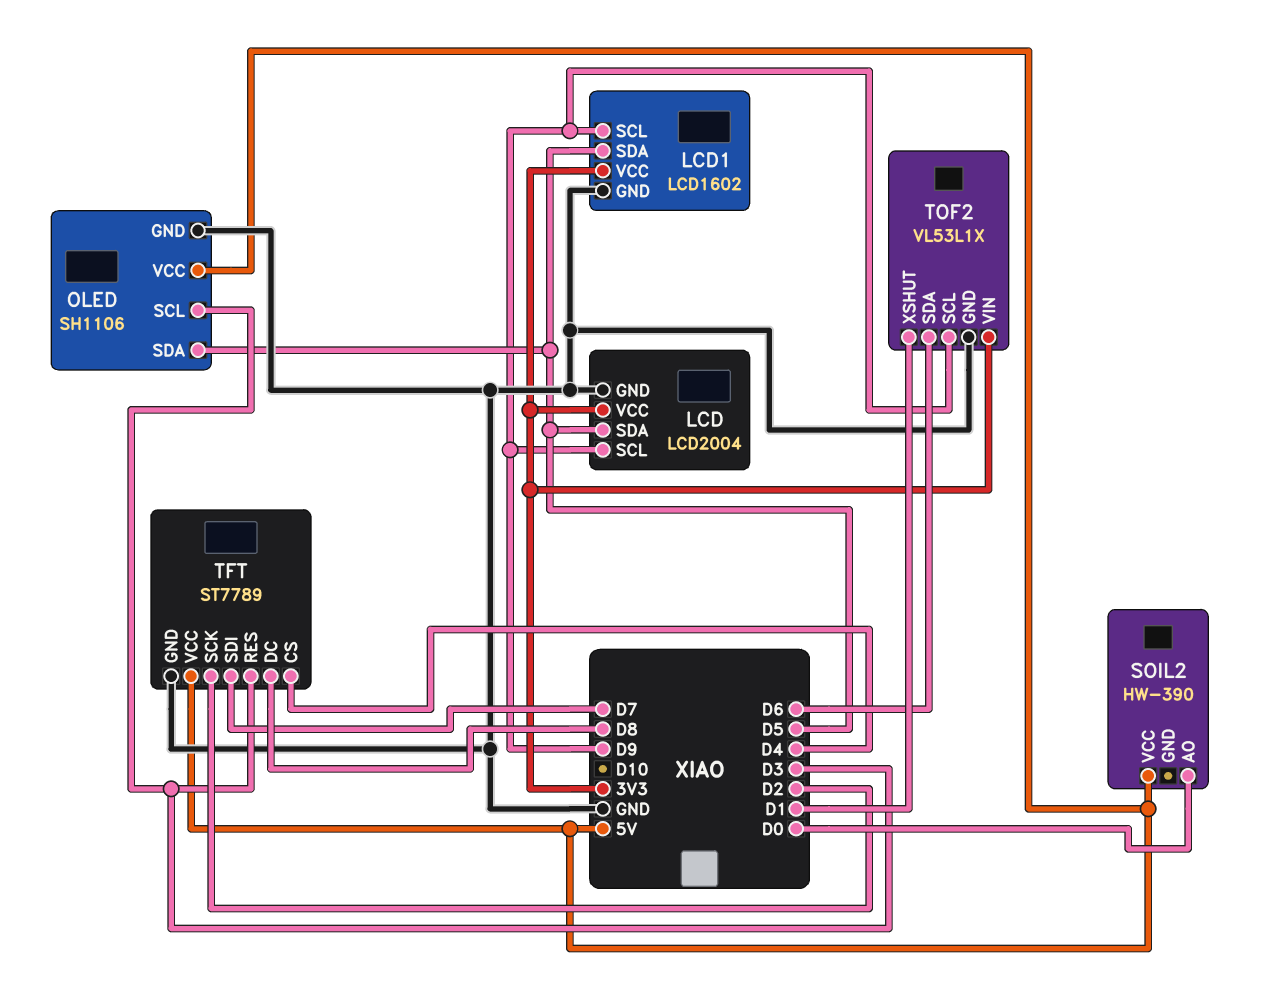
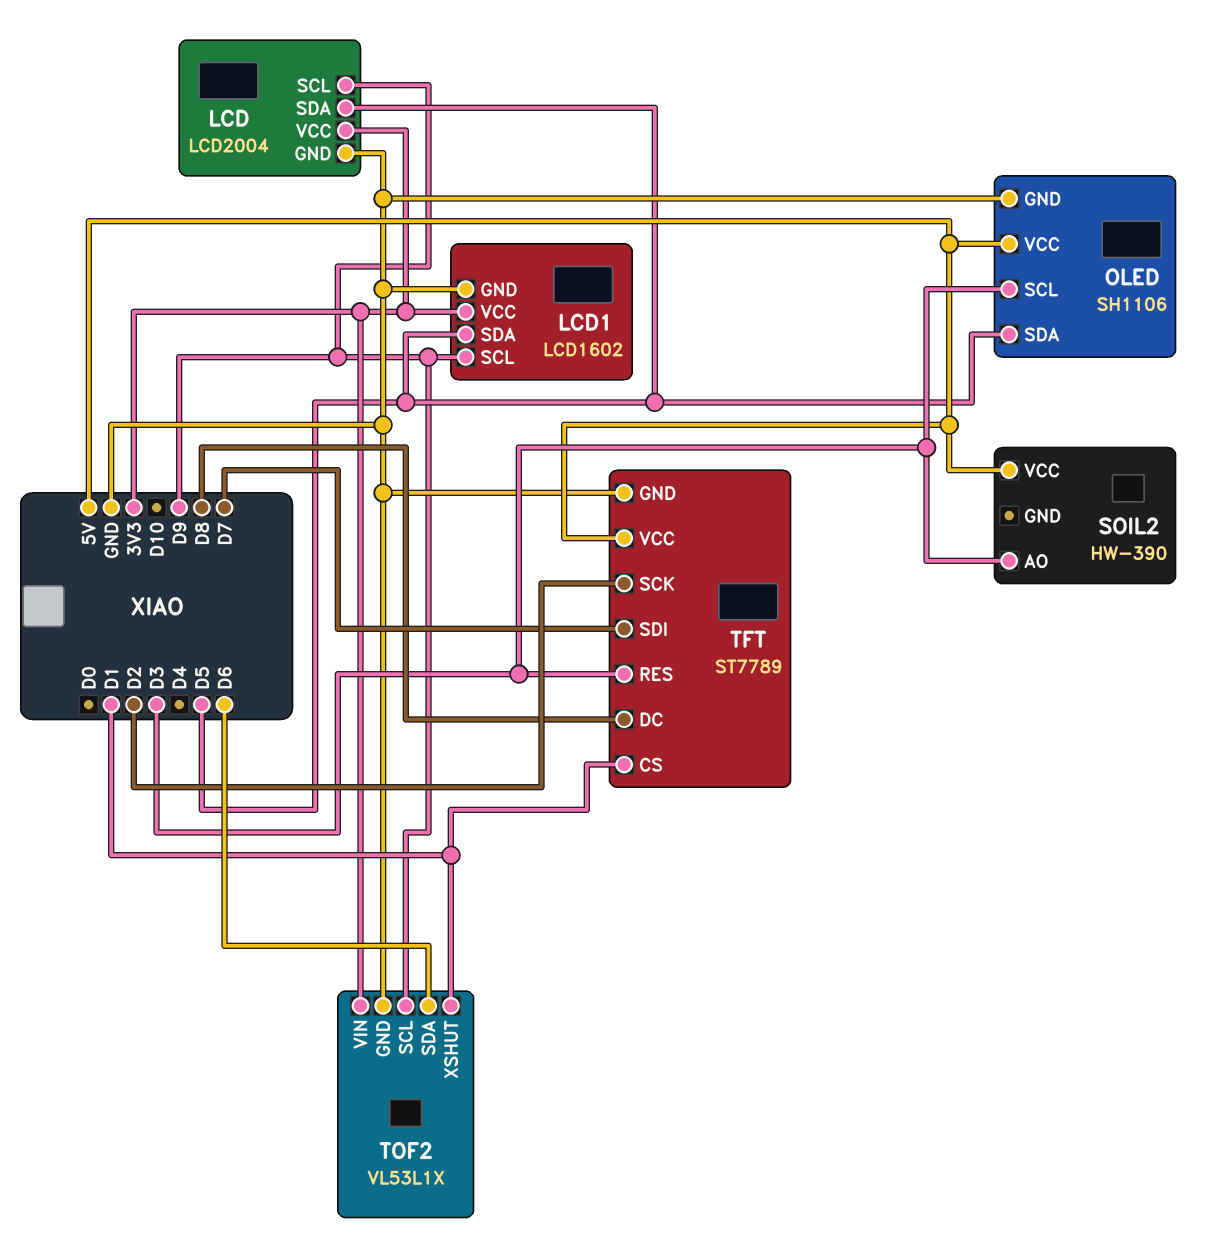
SOIL2 pin AO: D0 -> D3
TFT pin CS: D4 -> D1

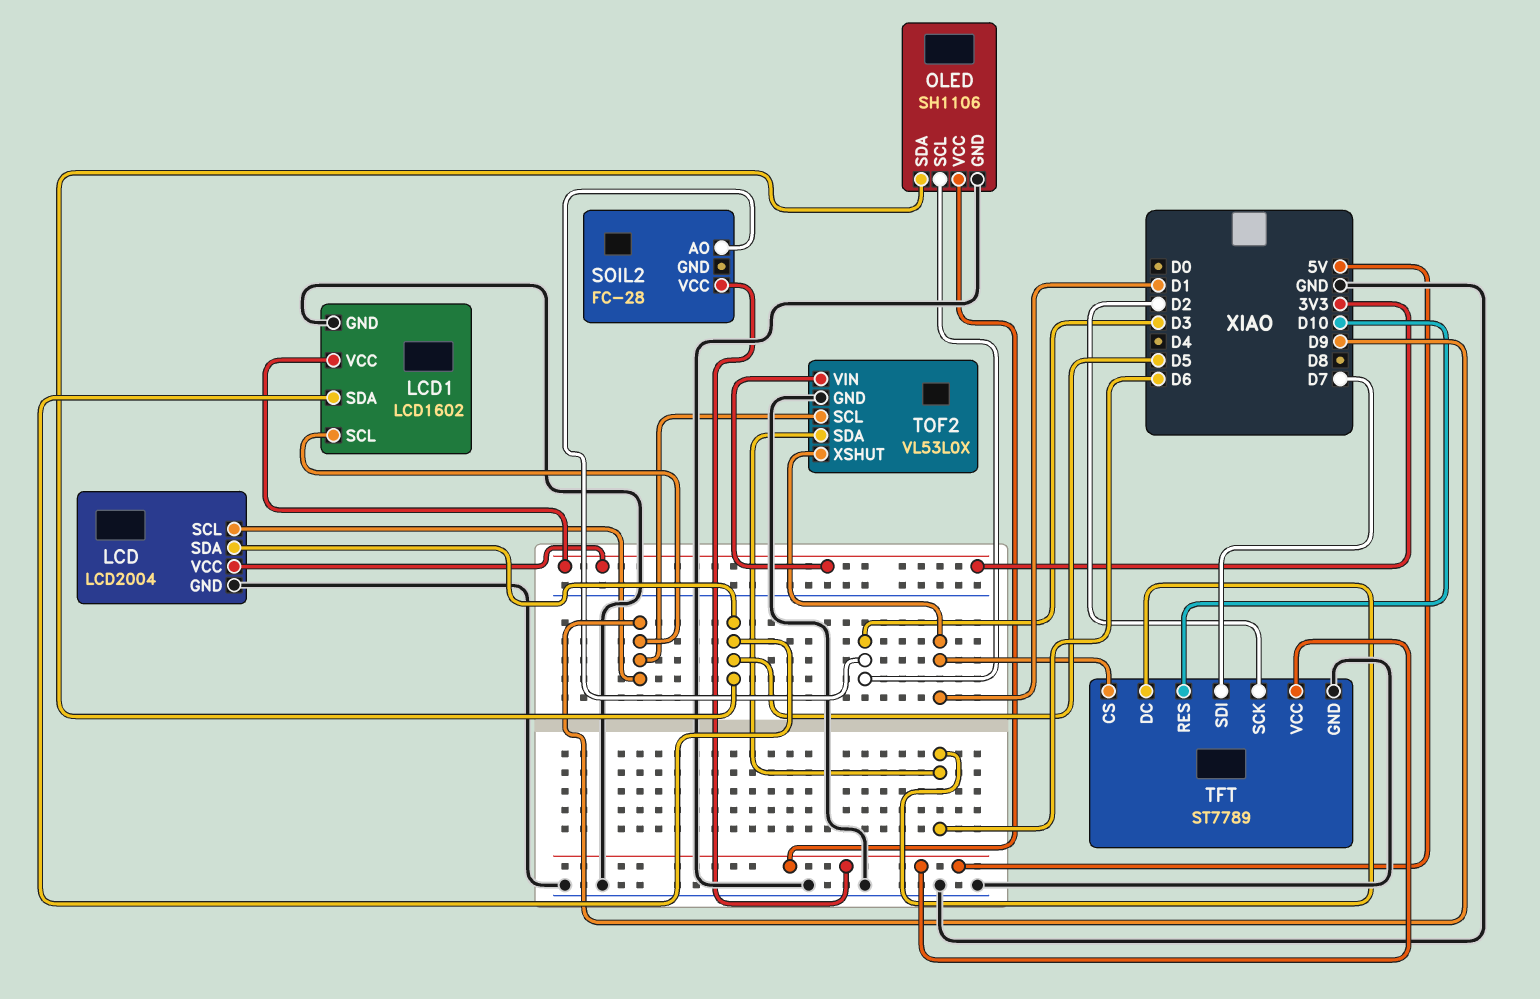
SOIL2: HW-390 -> FC-28
TFT pin DC: D8 -> D6
TFT pin RES: D3 -> D10
TOF2: VL53L1X -> VL53L0X

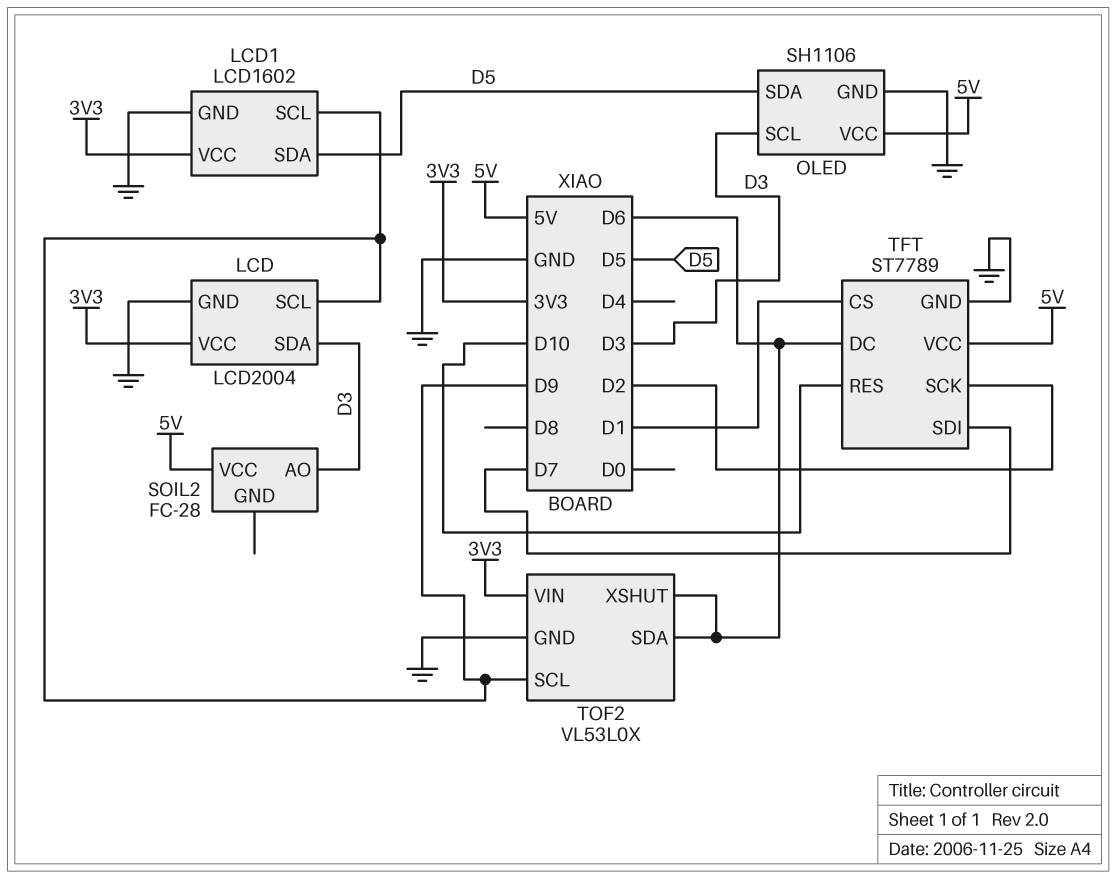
LCD pin SDA: D5 -> D3
TOF2 pin XSHUT: D1 -> D6

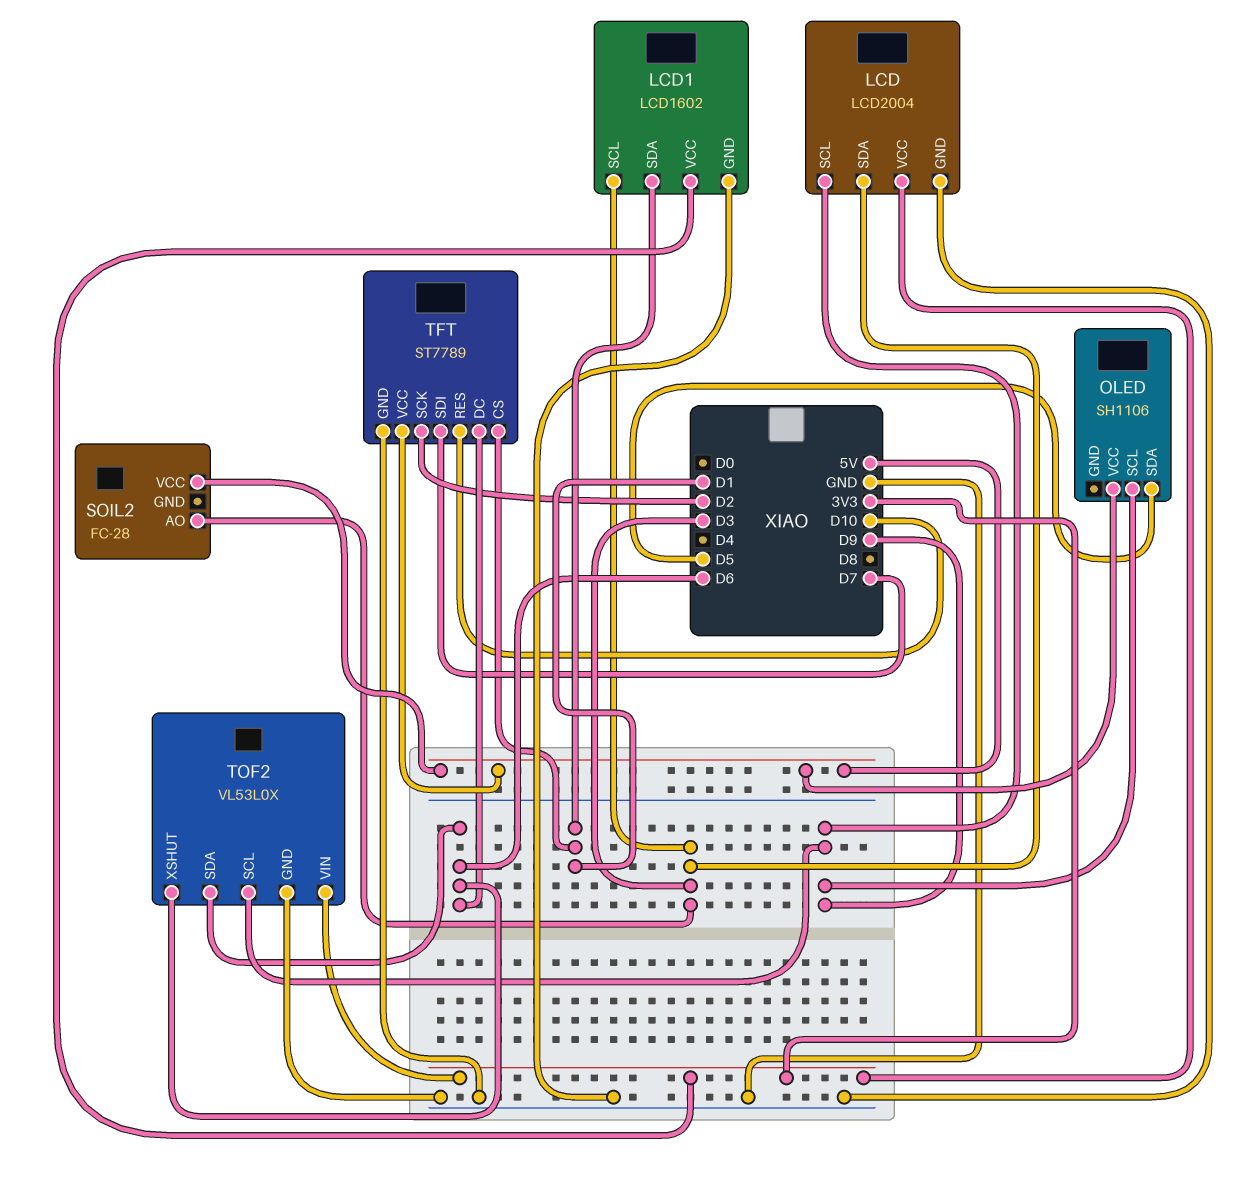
LCD1 pin SCL: D9 -> D3
LCD1 pin SDA: D5 -> D1
OLED pin GND: GND -> none
OLED pin SCL: D3 -> D9

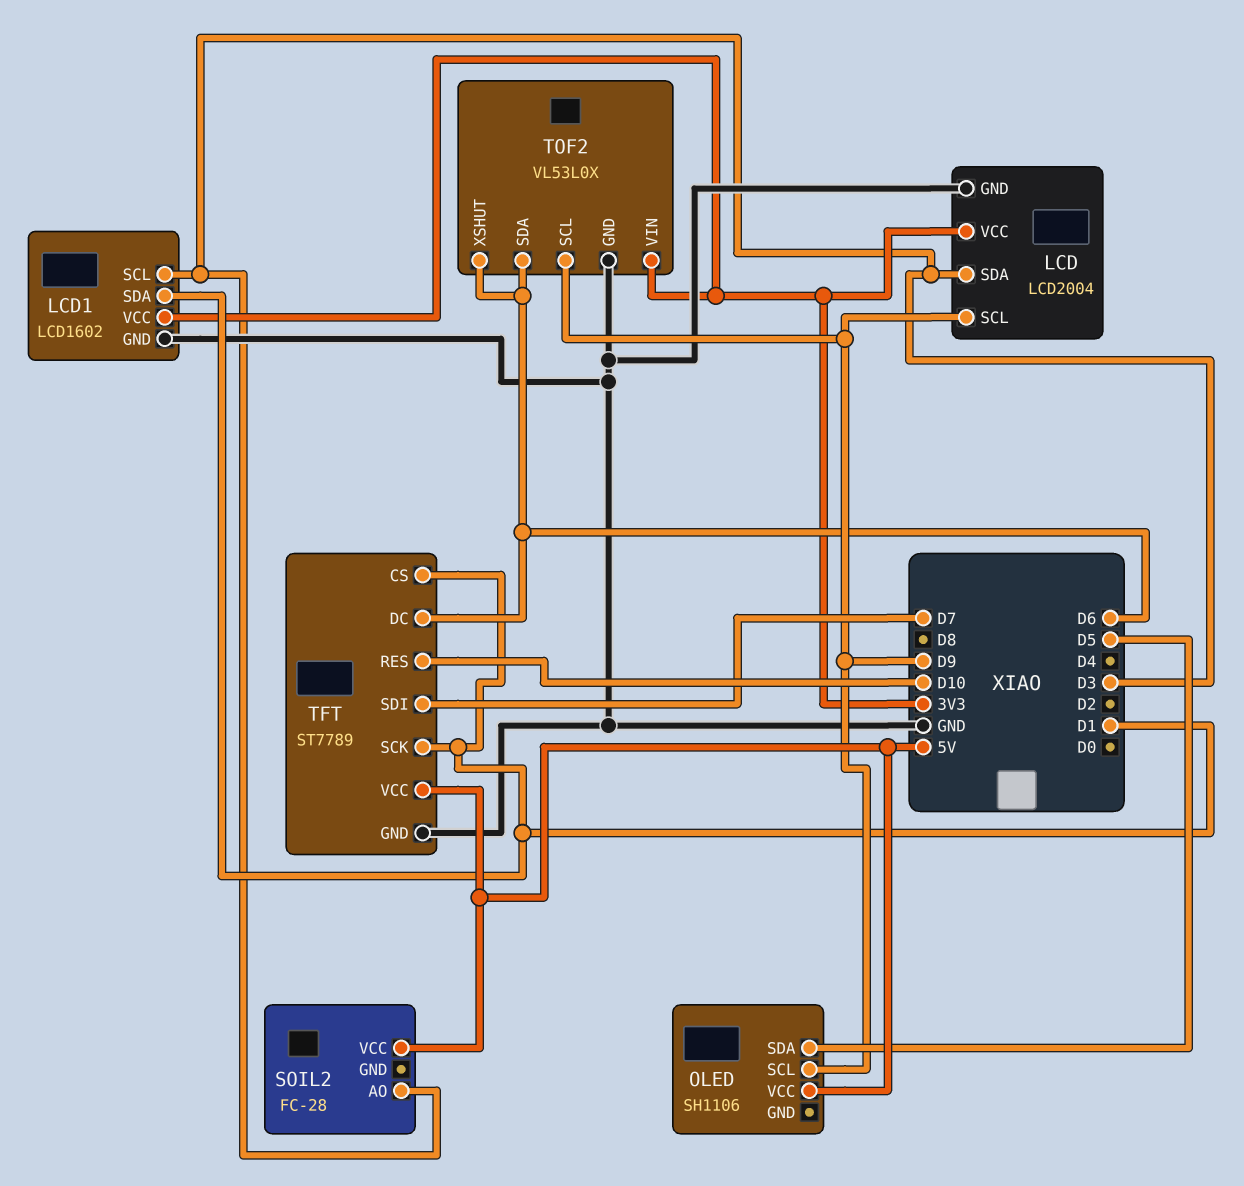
TFT pin SCK: D2 -> D1

